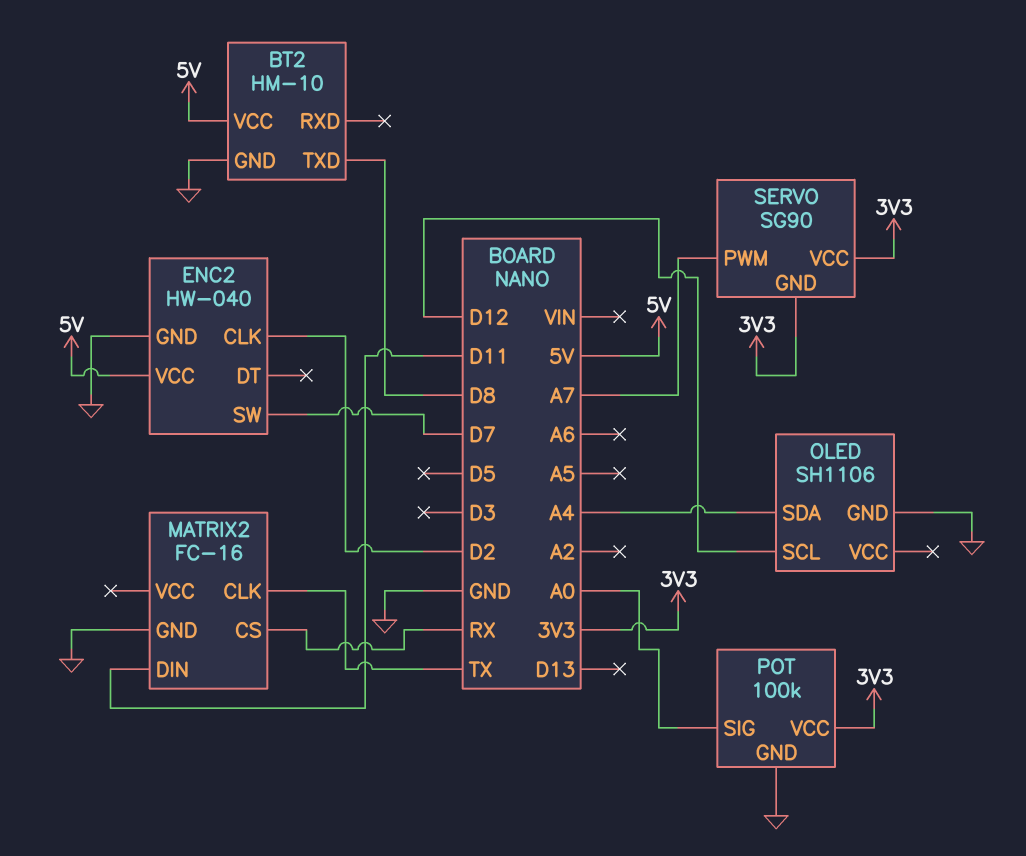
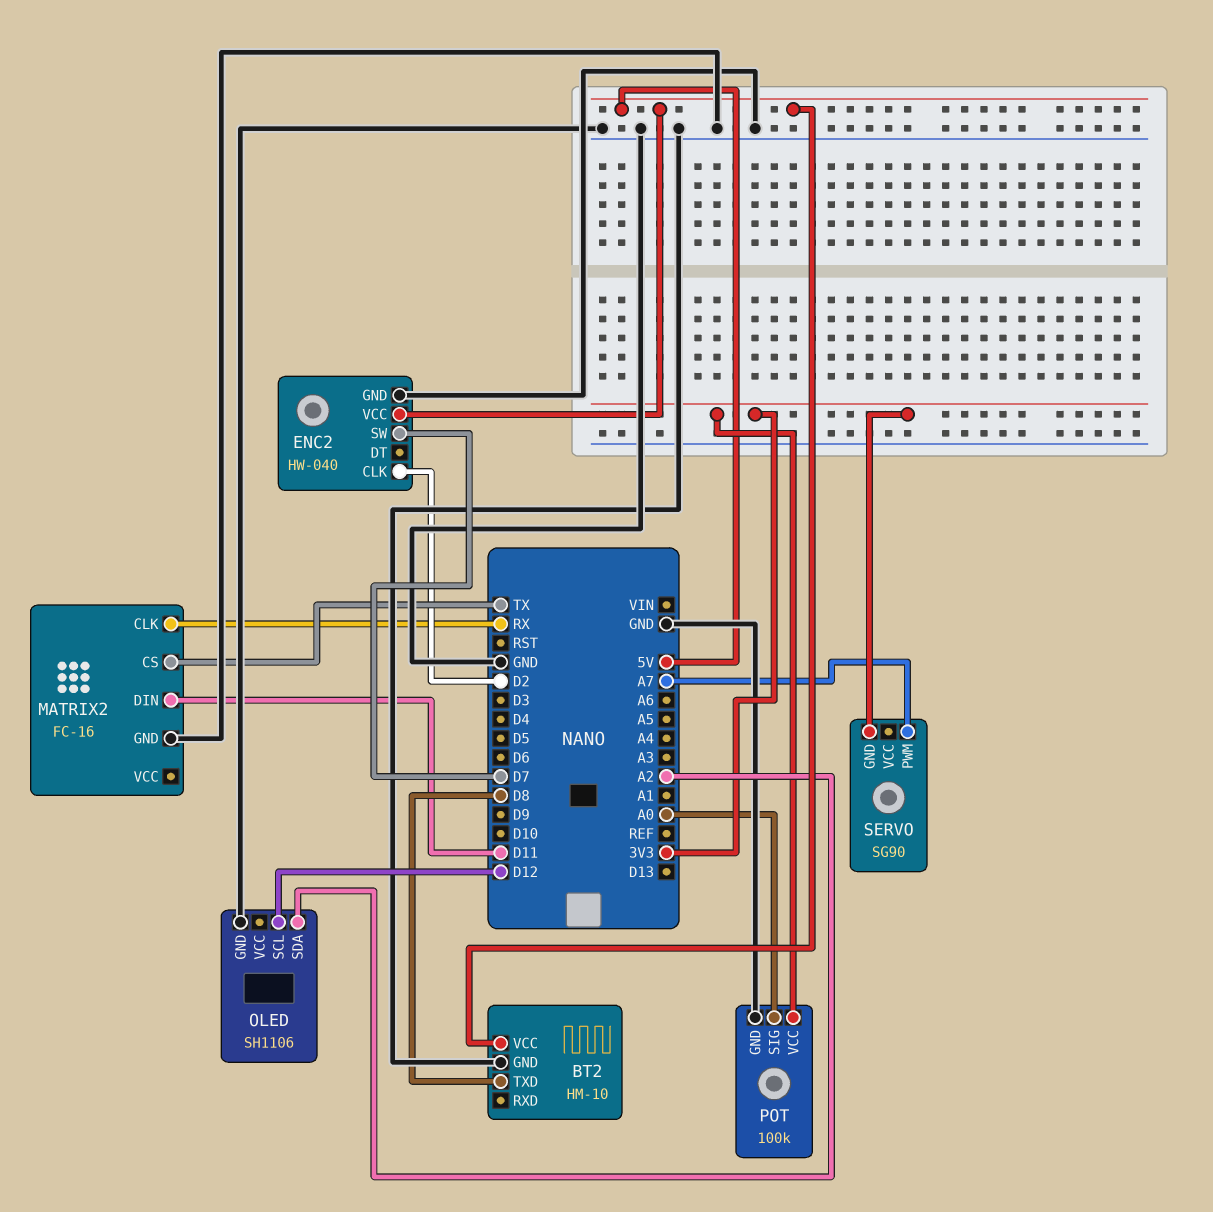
MATRIX2 pin CLK: TX -> RX
MATRIX2 pin CS: RX -> TX
OLED pin SDA: A4 -> A2
SERVO pin VCC: 3V3 -> none

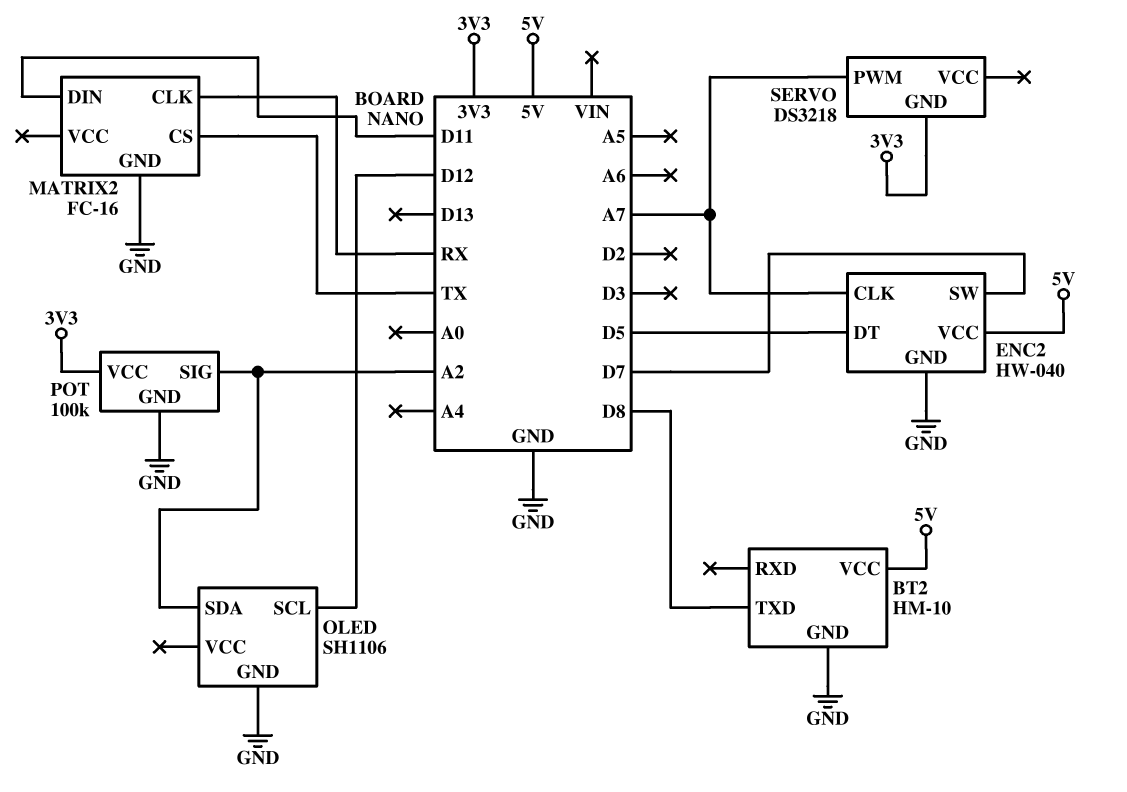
ENC2 pin CLK: D2 -> A7
ENC2 pin DT: none -> D5
POT pin SIG: A0 -> A2
SERVO: SG90 -> DS3218

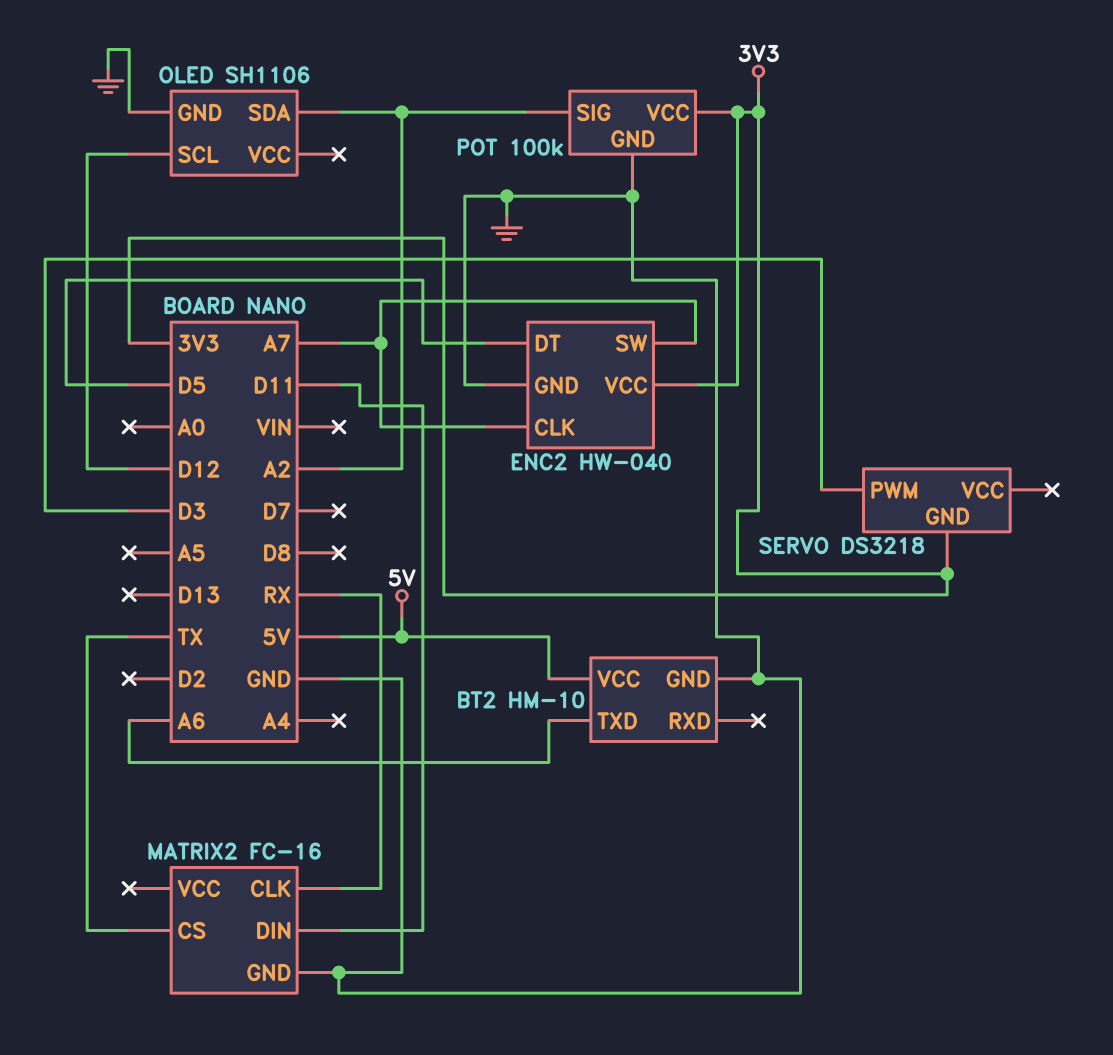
BT2 pin TXD: D8 -> A6
ENC2 pin SW: D7 -> A7
ENC2 pin VCC: 5V -> 3V3
SERVO pin PWM: A7 -> D3

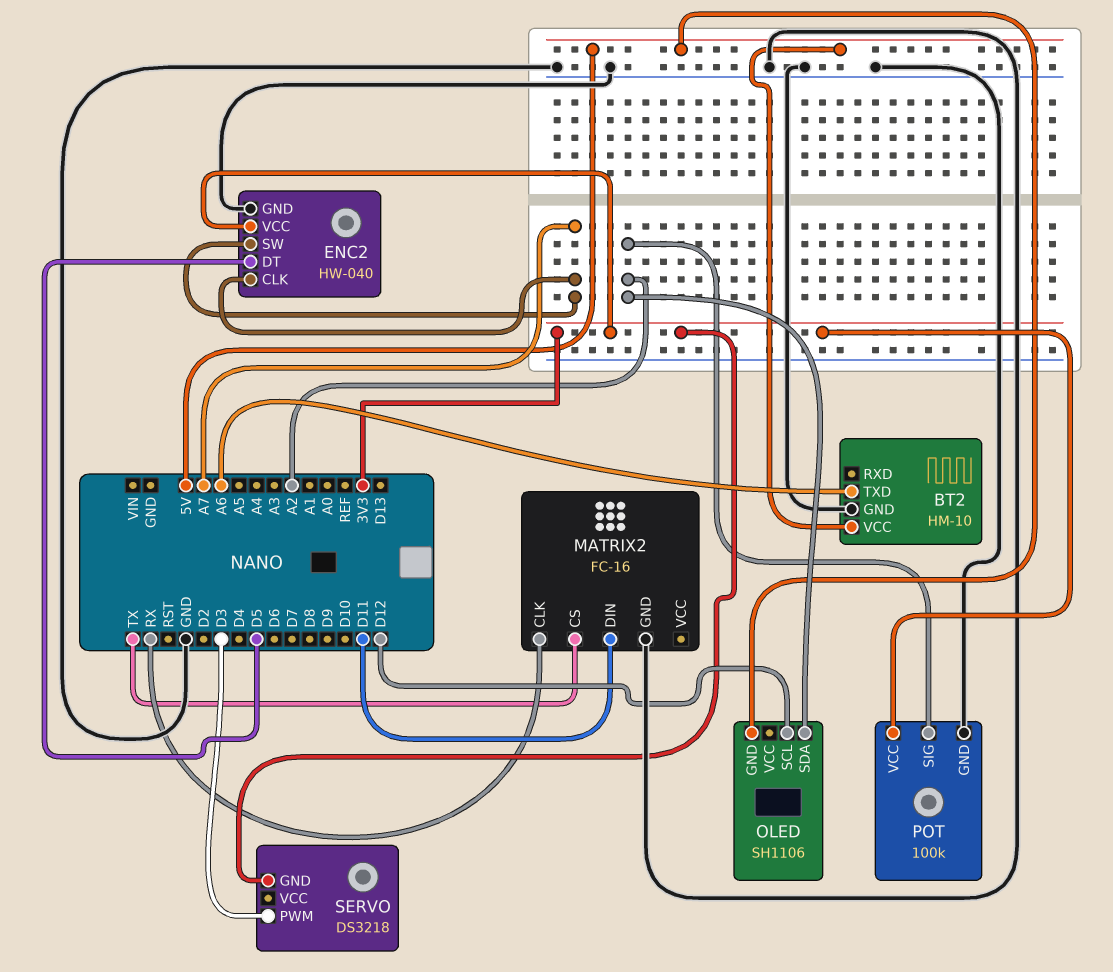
OLED pin GND: GND -> 5V

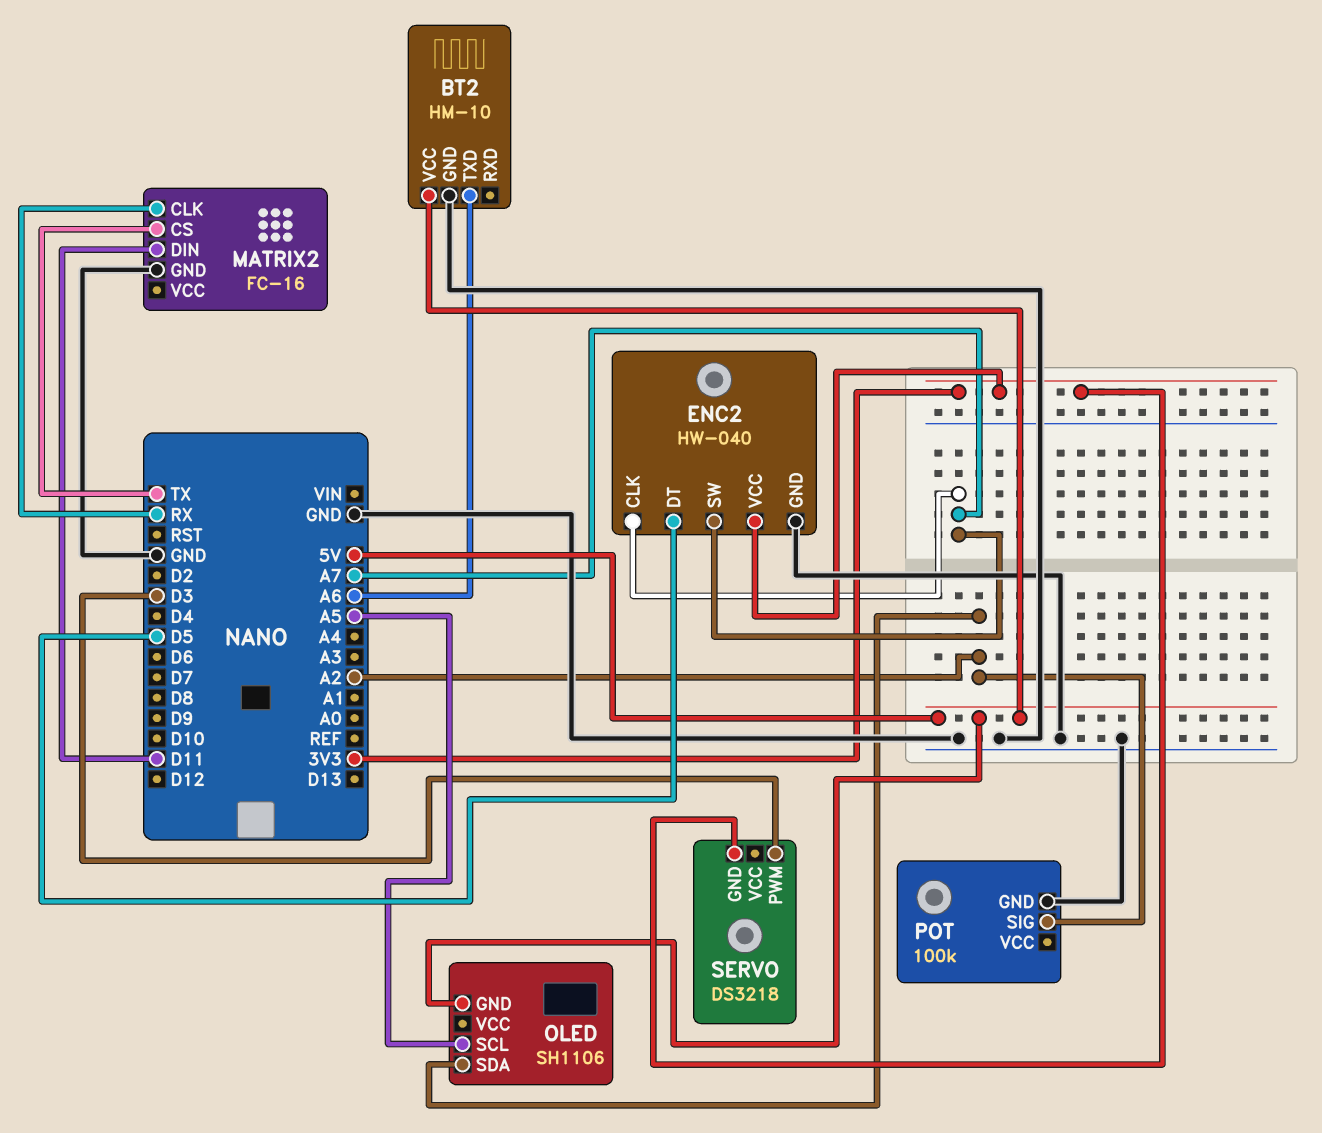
OLED pin SCL: D12 -> A5
POT pin VCC: 3V3 -> none

